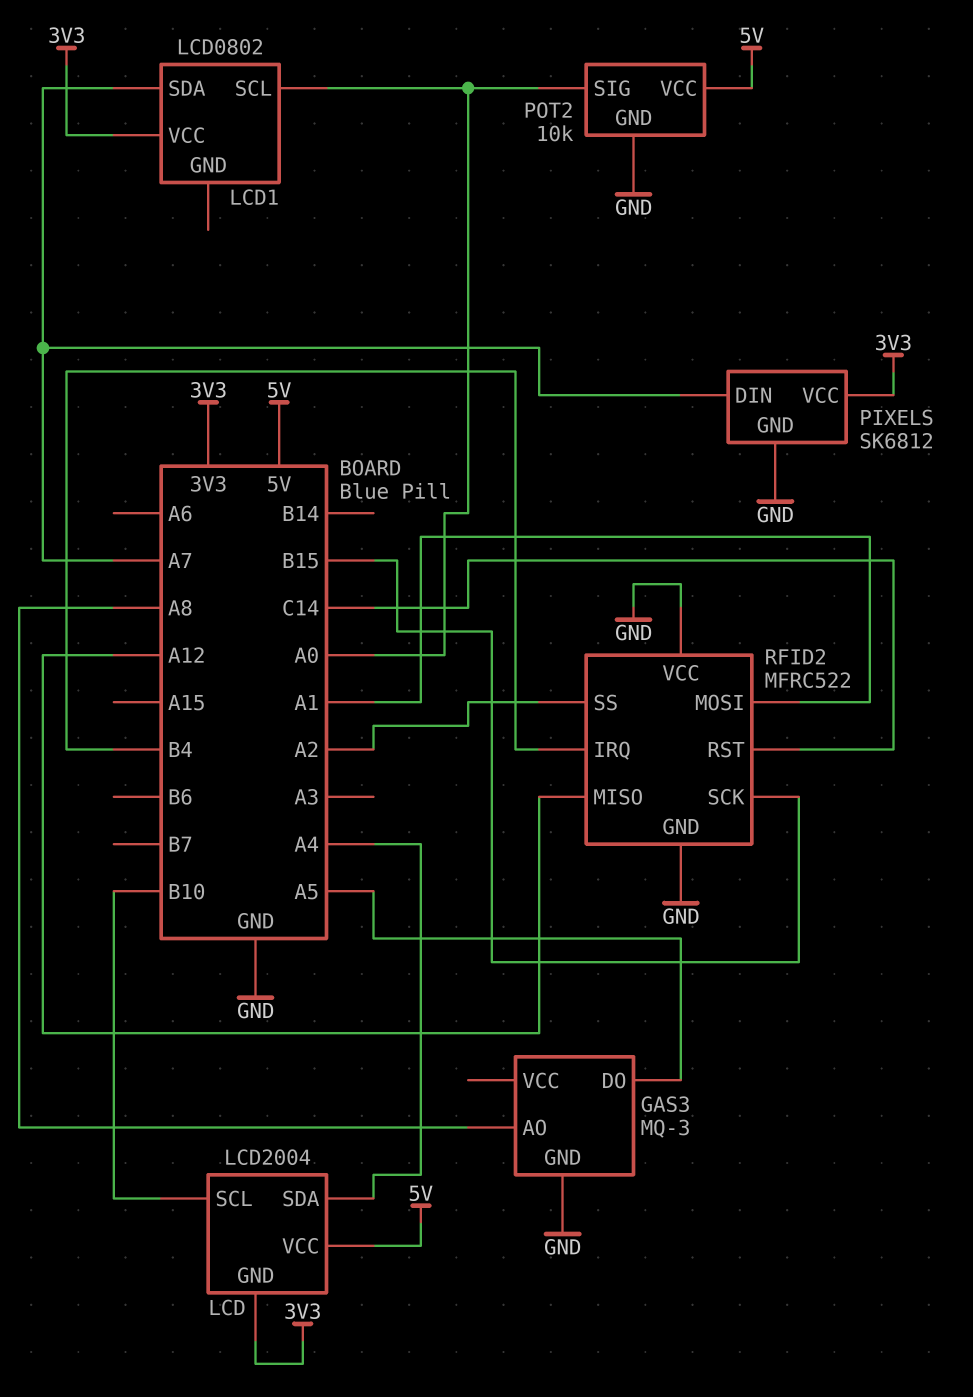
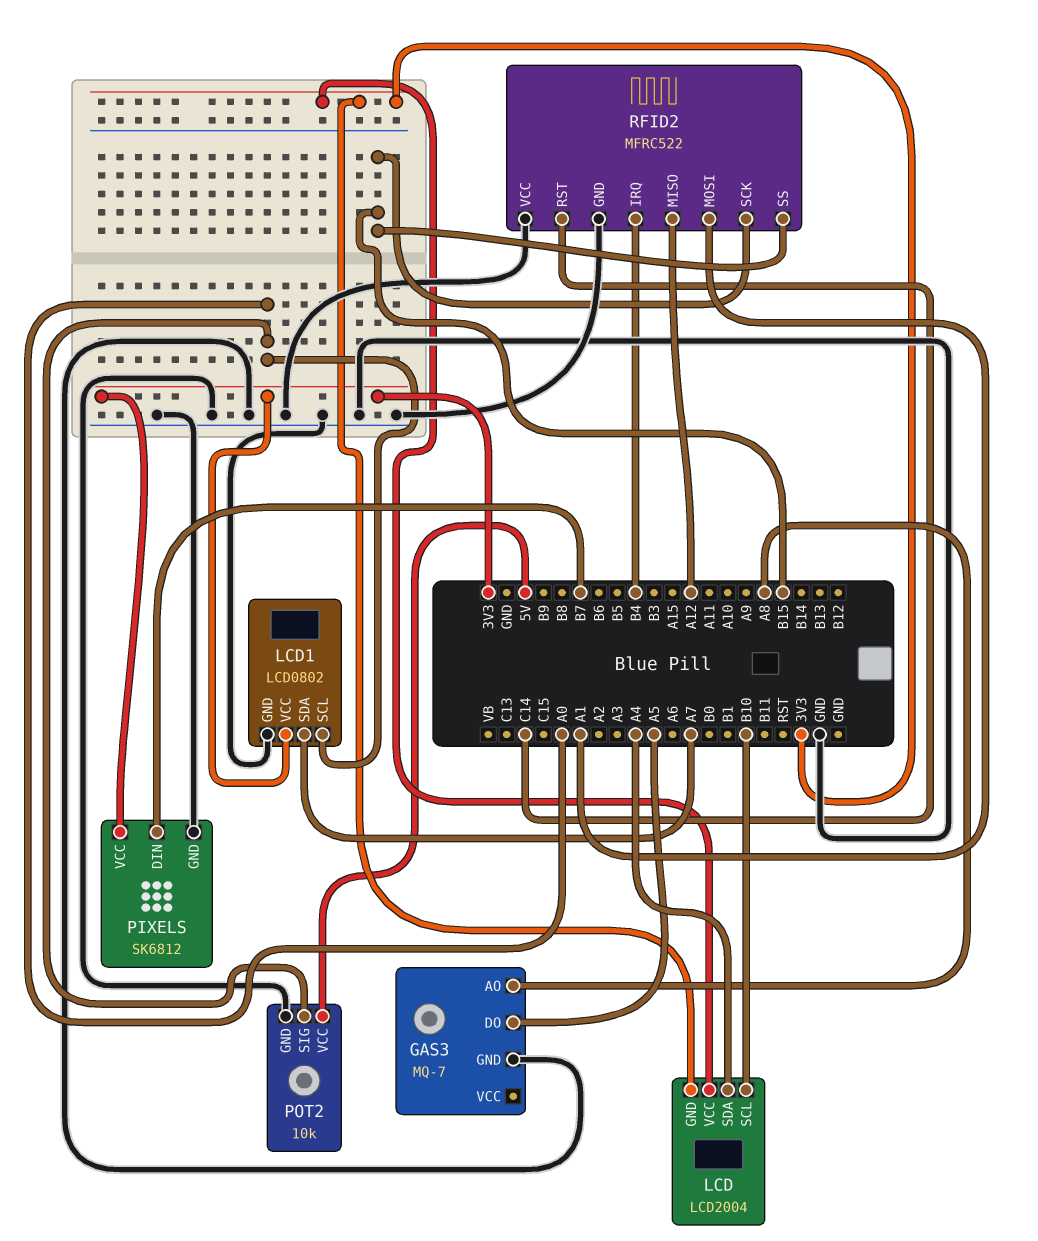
GAS3: MQ-3 -> MQ-7
LCD pin VCC: 5V -> 3V3
LCD1 pin GND: none -> GND
PIXELS pin DIN: A7 -> B7
RFID2 pin SS: A2 -> B15

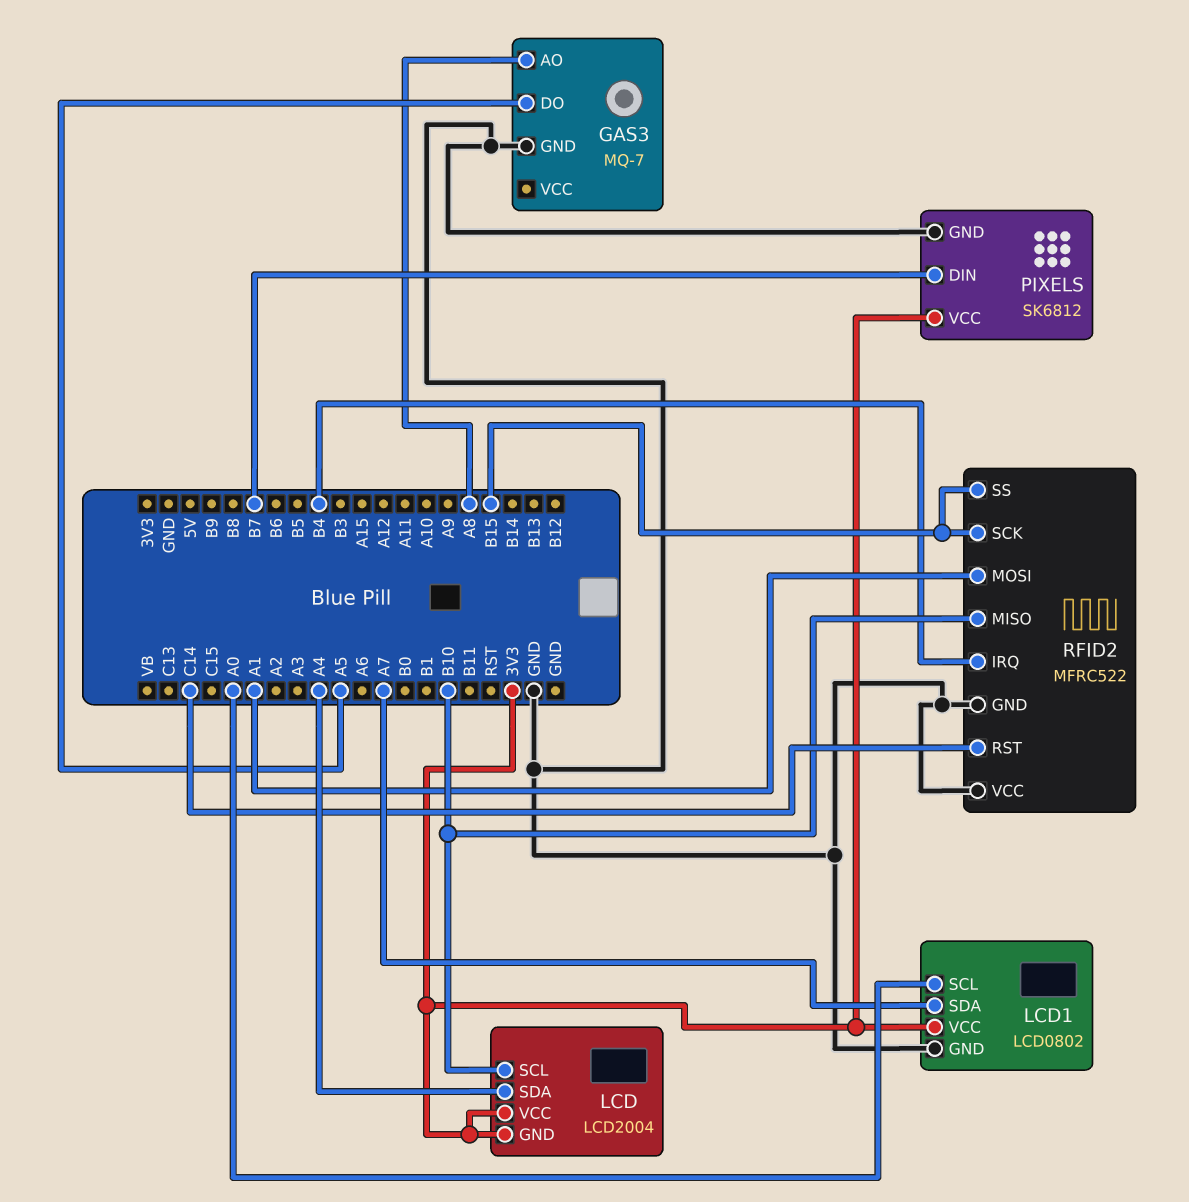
POT2: 10k -> none
POT2 pin GND: GND -> none
POT2 pin SIG: A0 -> none
POT2 pin VCC: 5V -> none
RFID2 pin MISO: A12 -> B10

